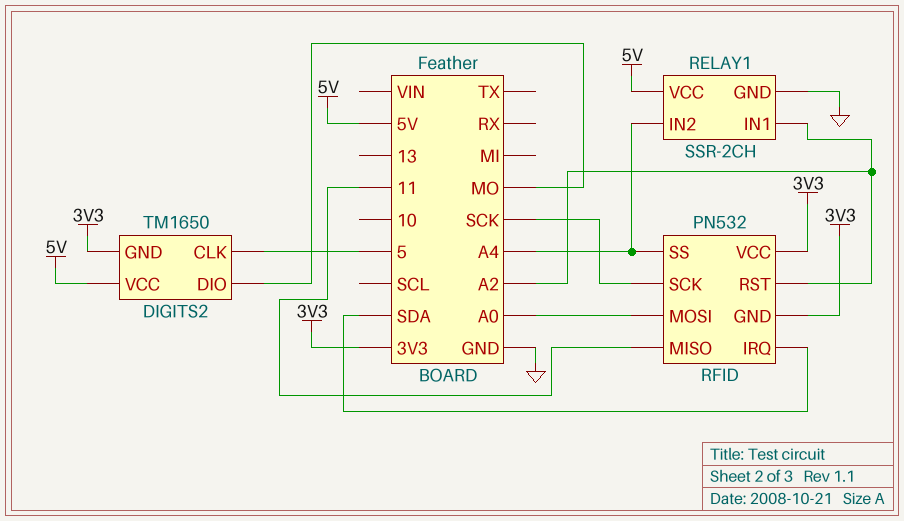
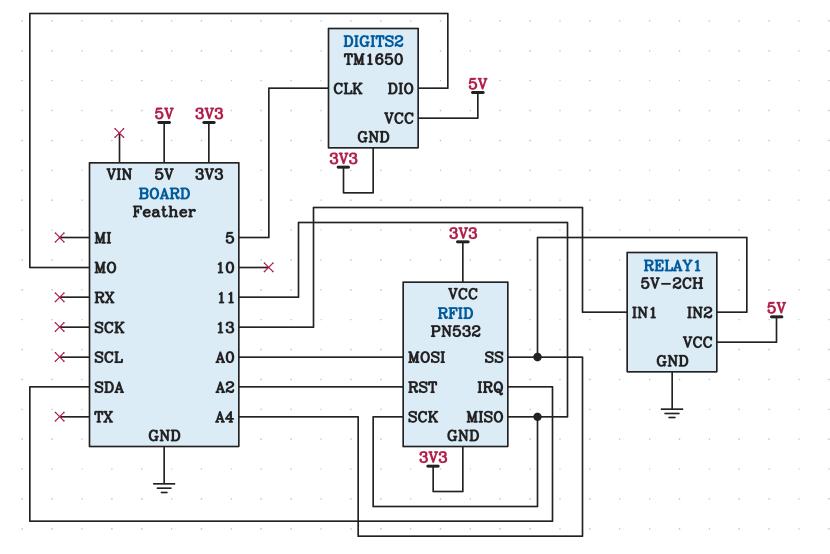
RELAY1: SSR-2CH -> 5V-2CH
RELAY1 pin IN1: A2 -> 13
RFID pin SCK: SCK -> 11

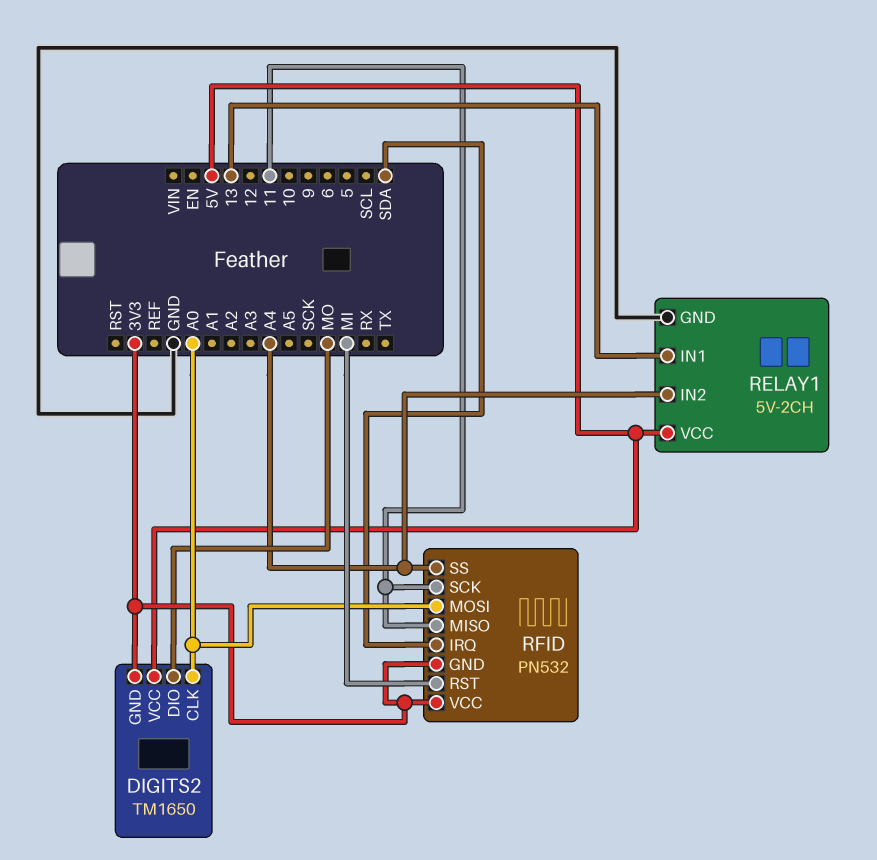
DIGITS2 pin CLK: 5 -> A0
RFID pin RST: A2 -> MI

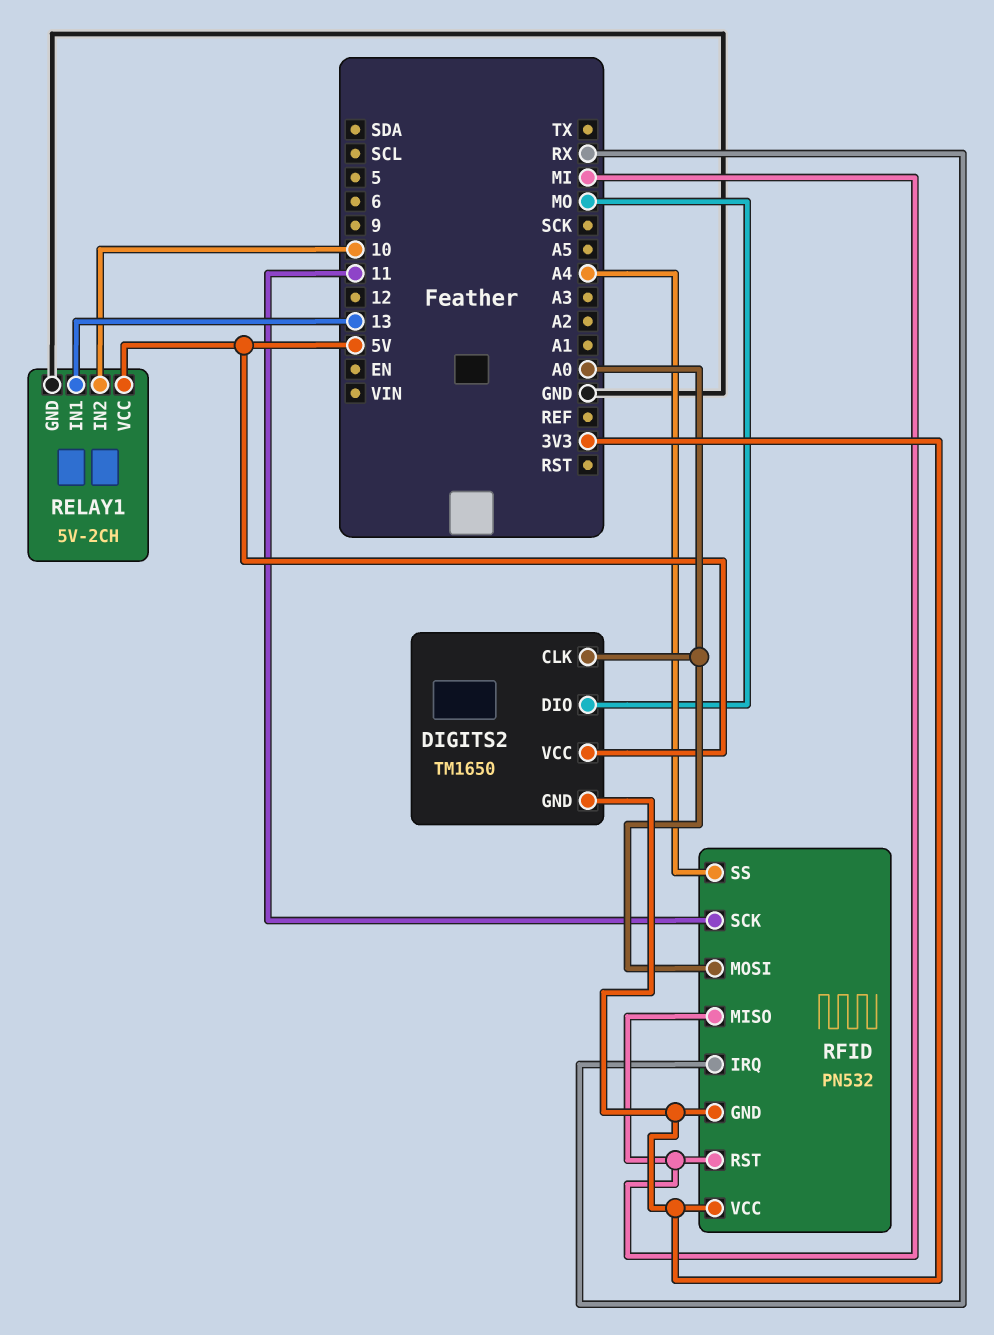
RELAY1 pin IN2: A4 -> 10
RFID pin IRQ: SDA -> RX
RFID pin MISO: 11 -> MI

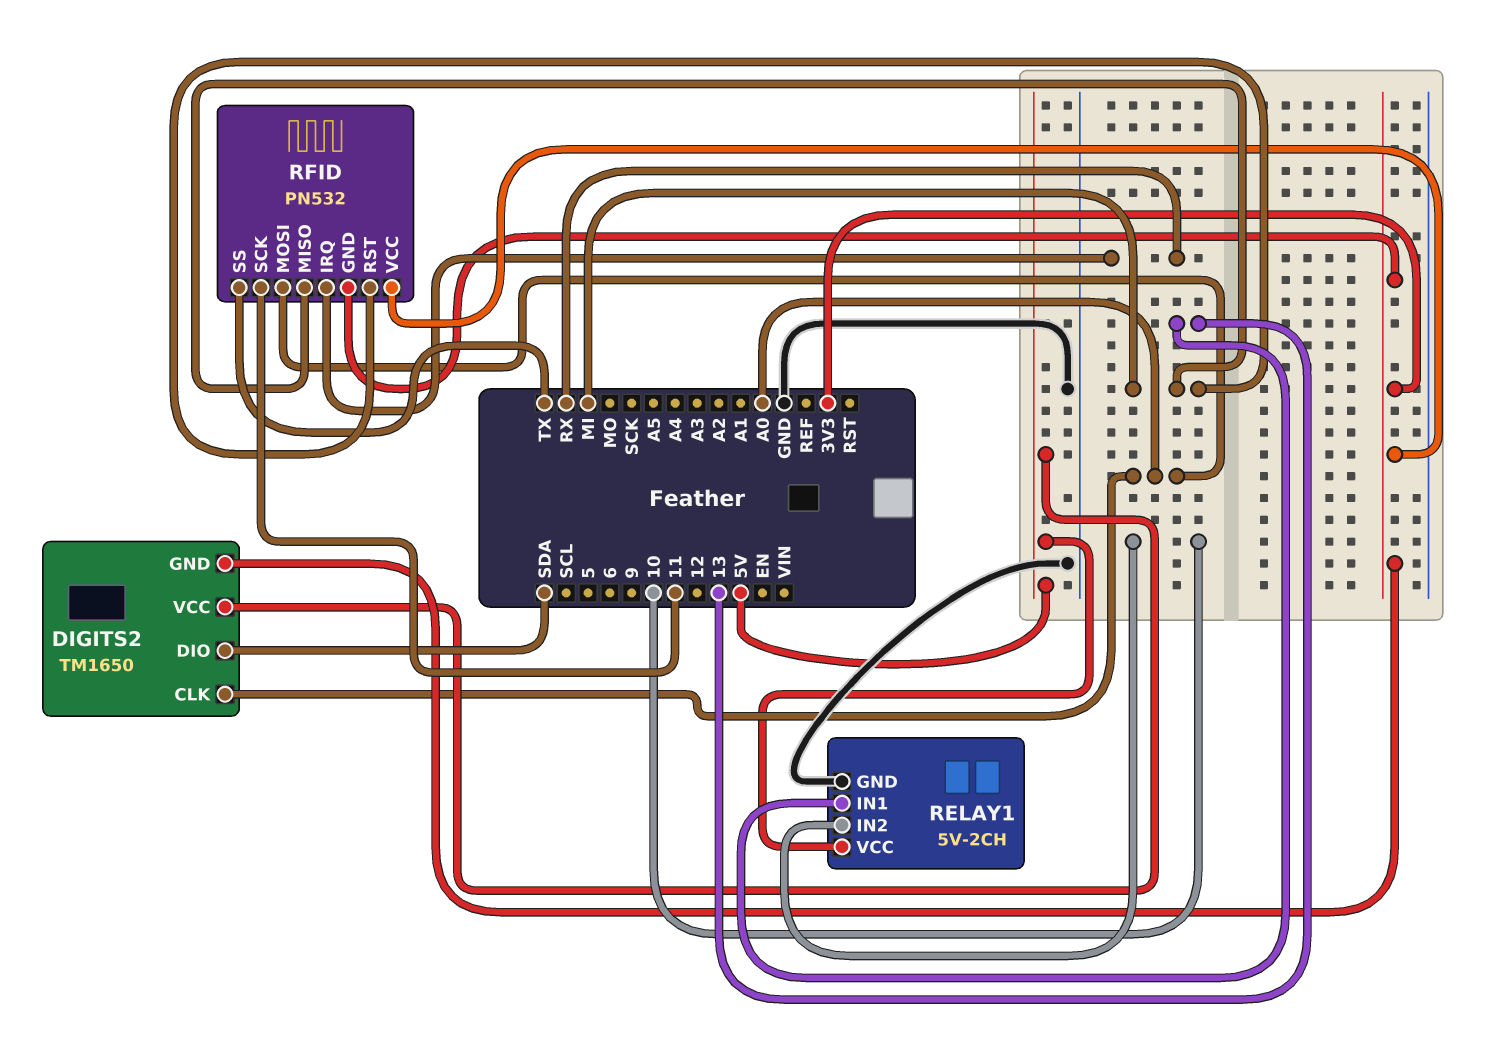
DIGITS2 pin DIO: MO -> SDA
RFID pin SS: A4 -> TX

